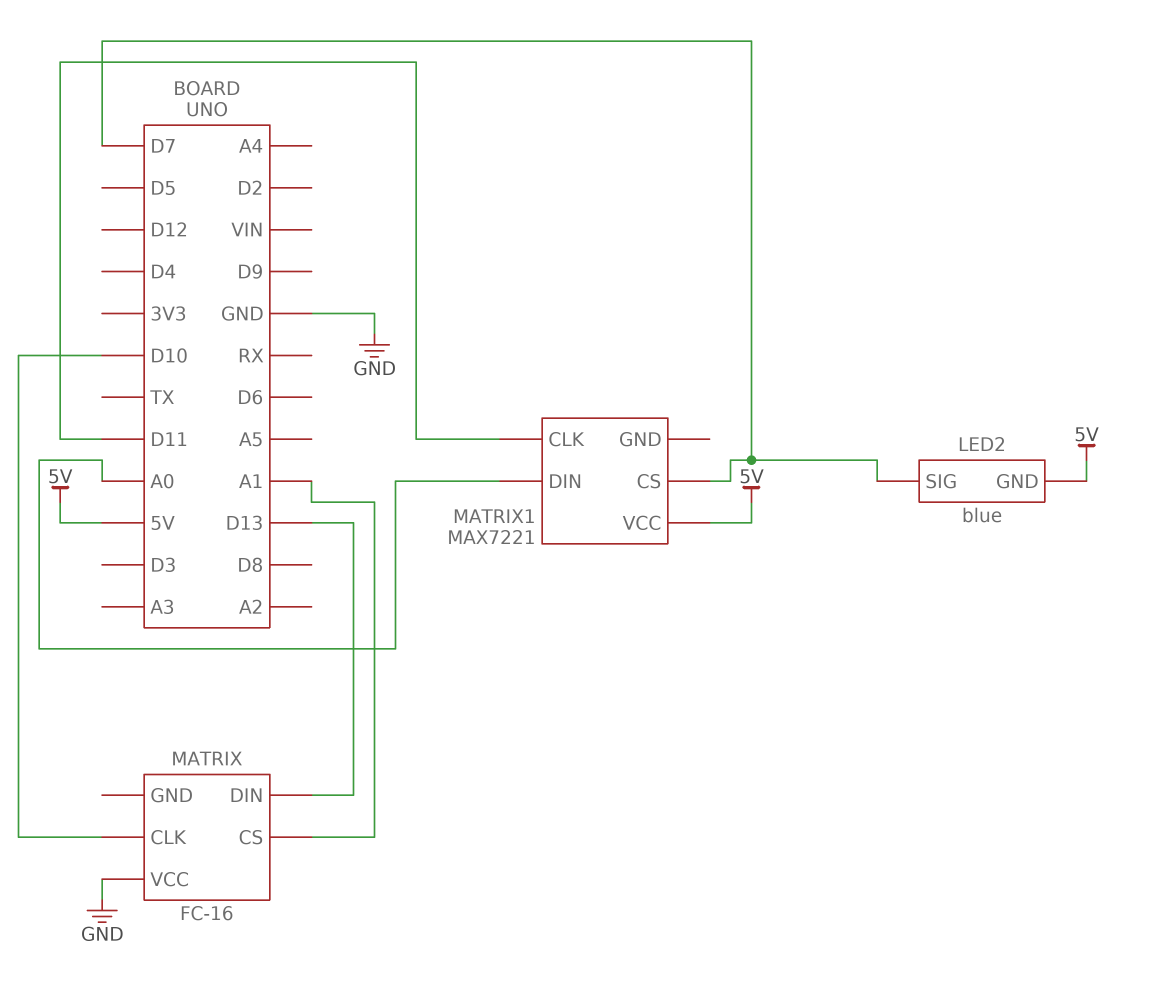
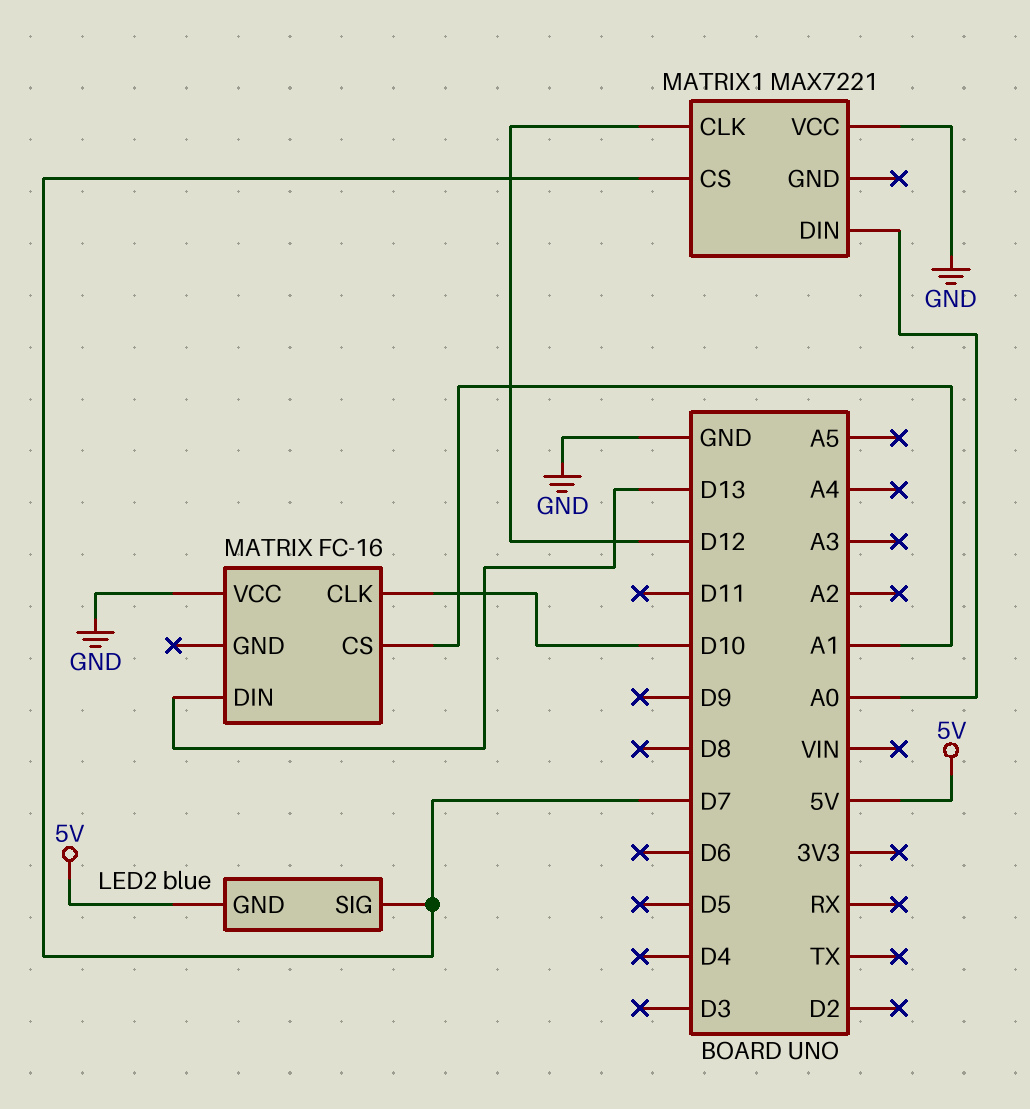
MATRIX1 pin CLK: D11 -> D12
MATRIX1 pin VCC: 5V -> GND

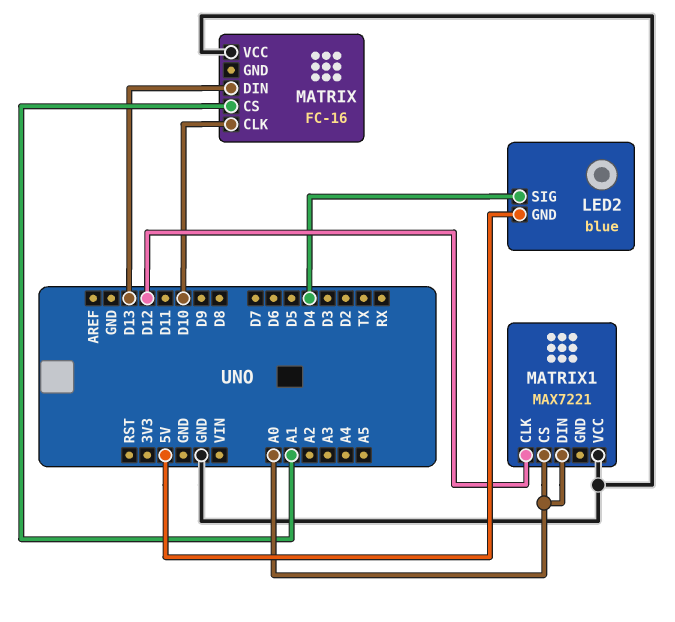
LED2 pin SIG: D7 -> D4
MATRIX1 pin CS: D7 -> A0

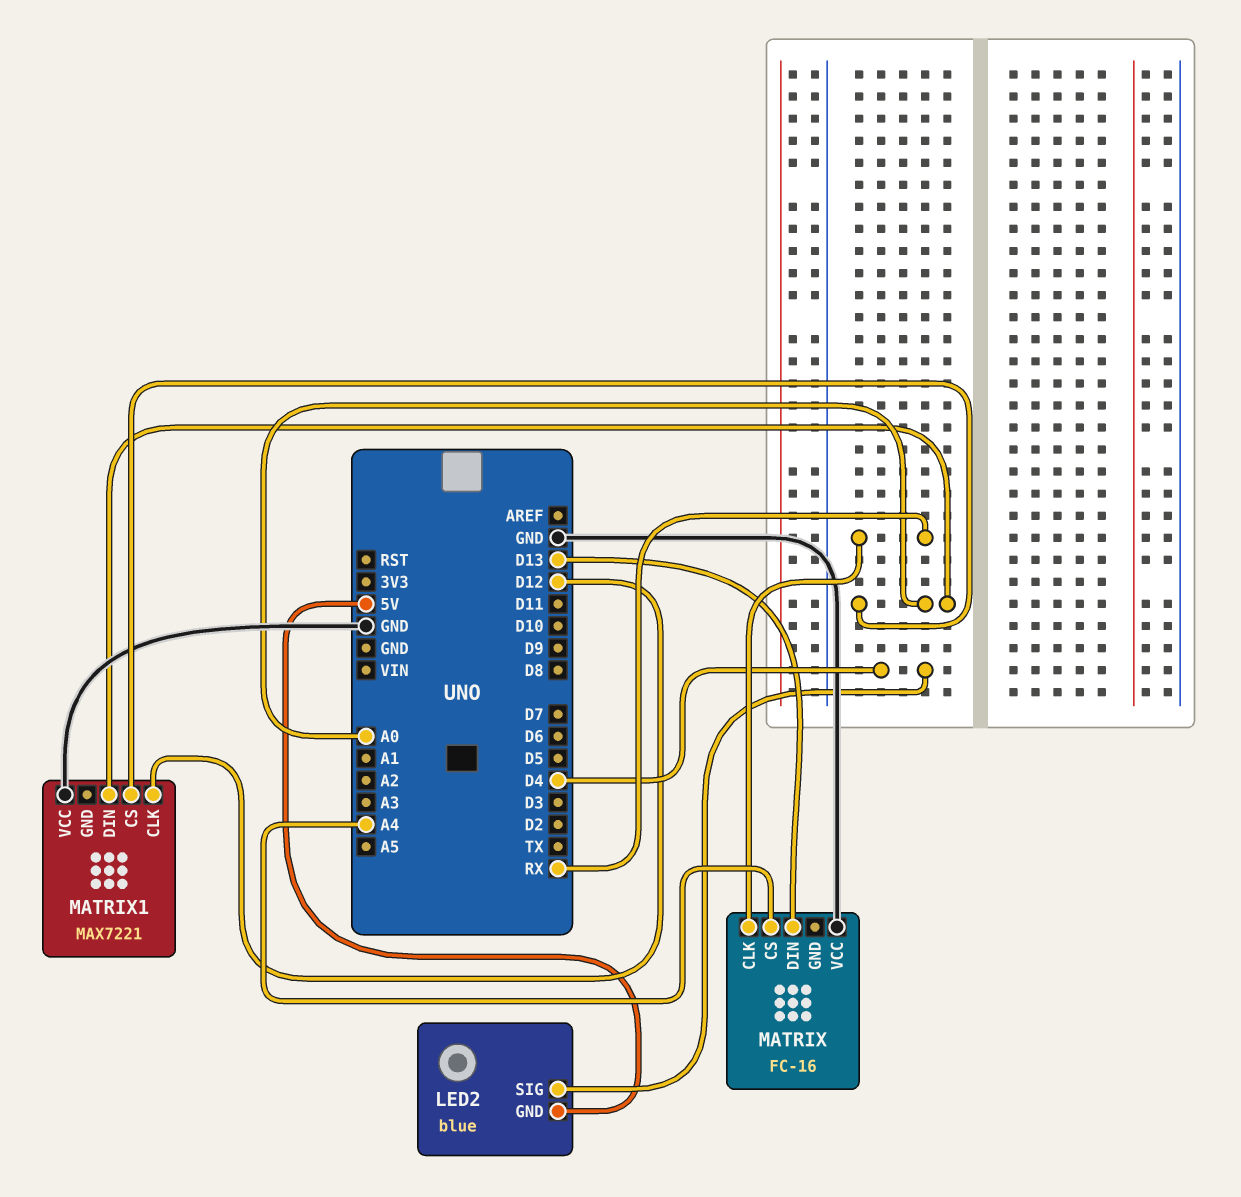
MATRIX pin CLK: D10 -> RX
MATRIX pin CS: A1 -> A4

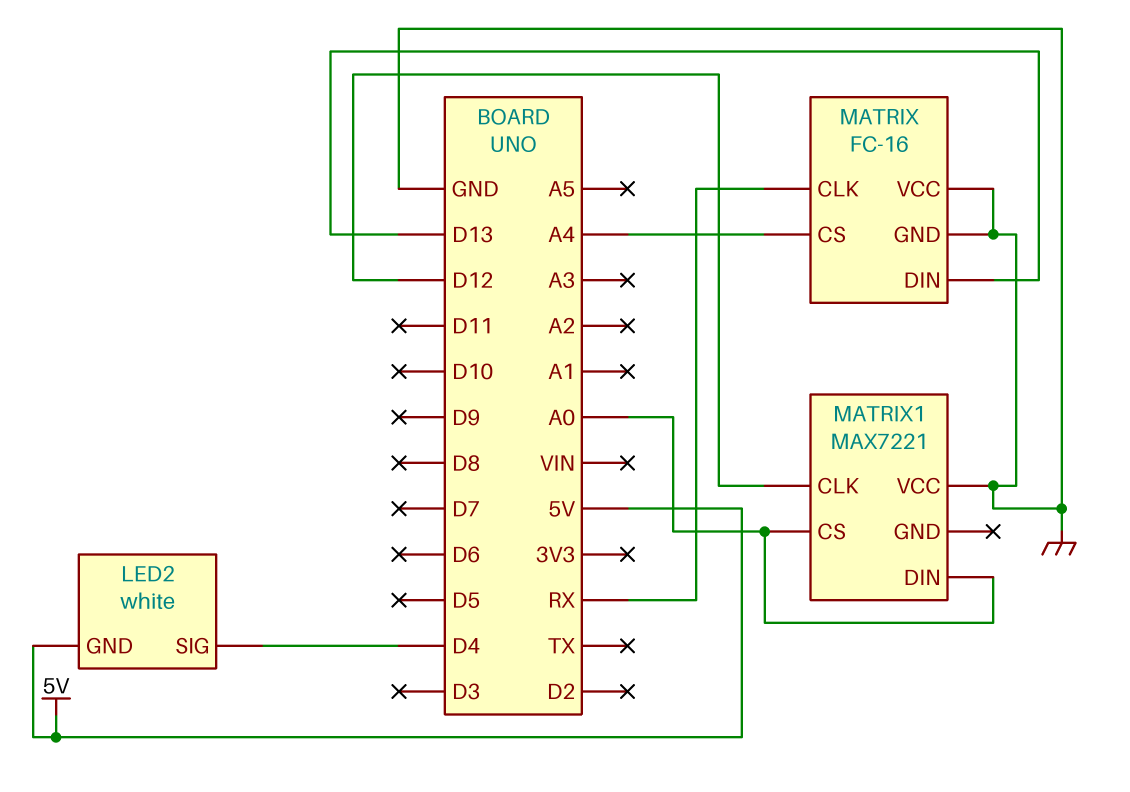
LED2: blue -> white
MATRIX pin GND: none -> GND

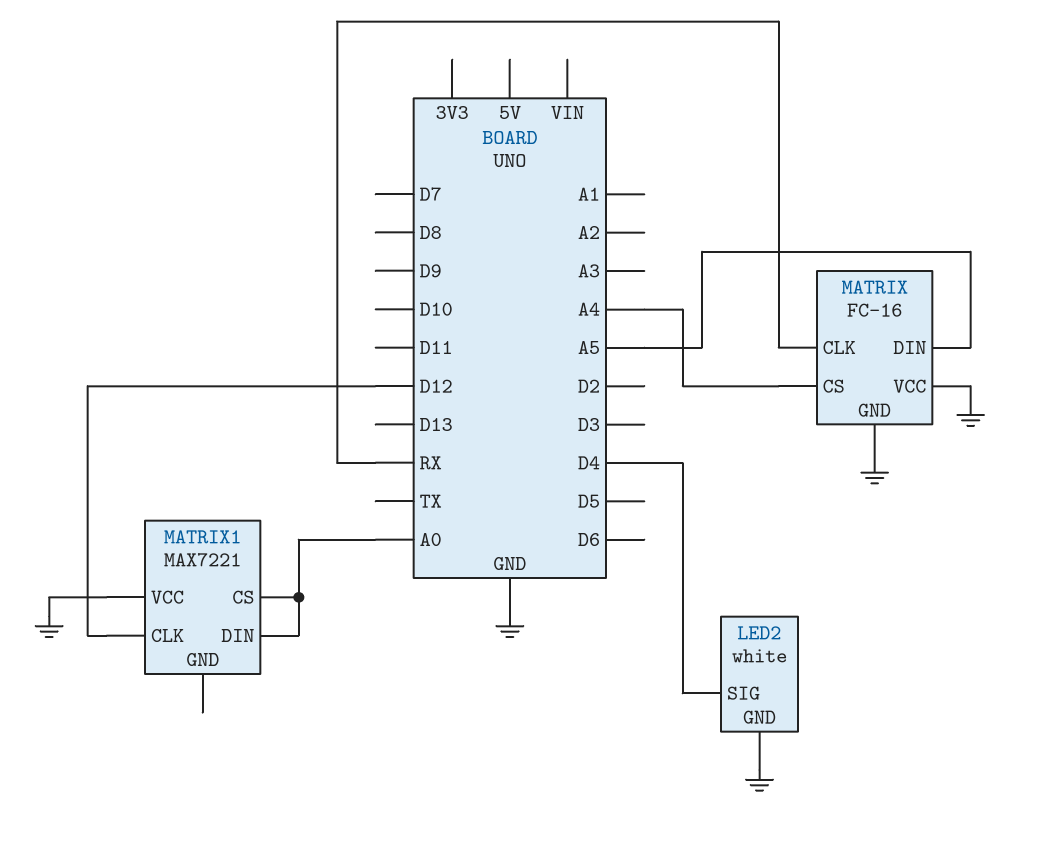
LED2 pin GND: 5V -> GND
MATRIX pin DIN: D13 -> A5

